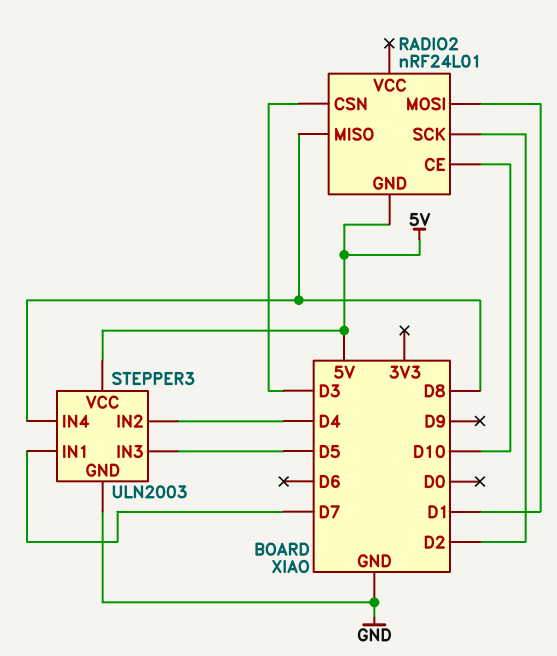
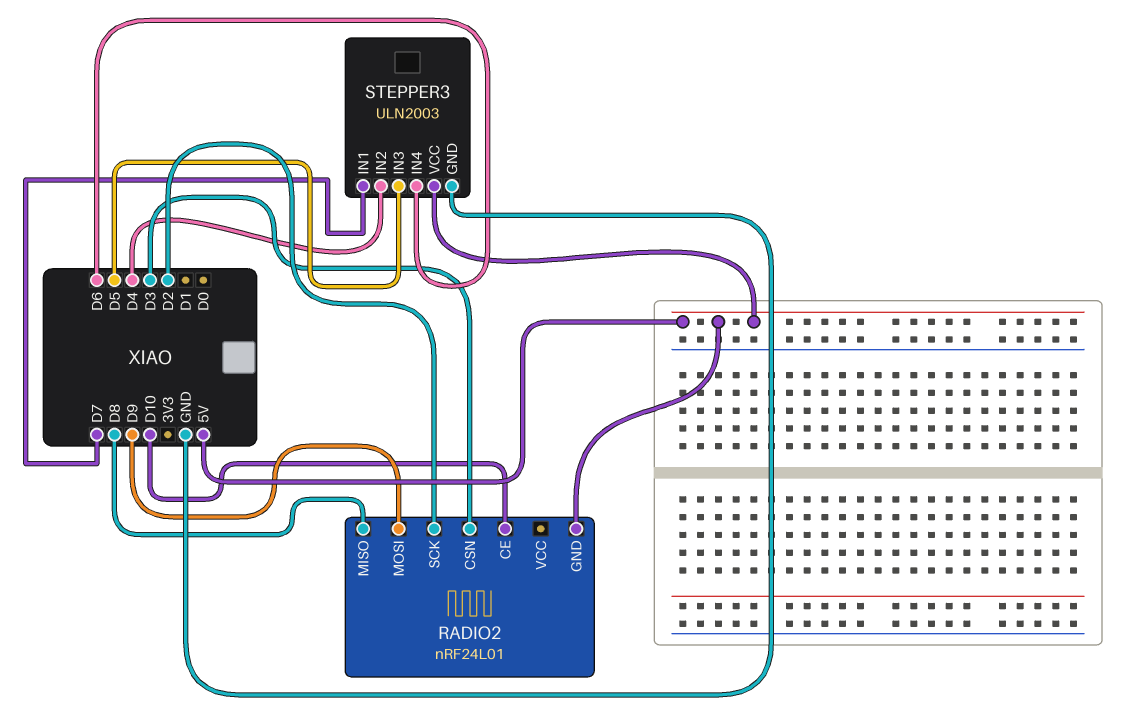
RADIO2 pin MOSI: D1 -> D9
STEPPER3 pin IN4: D8 -> D6

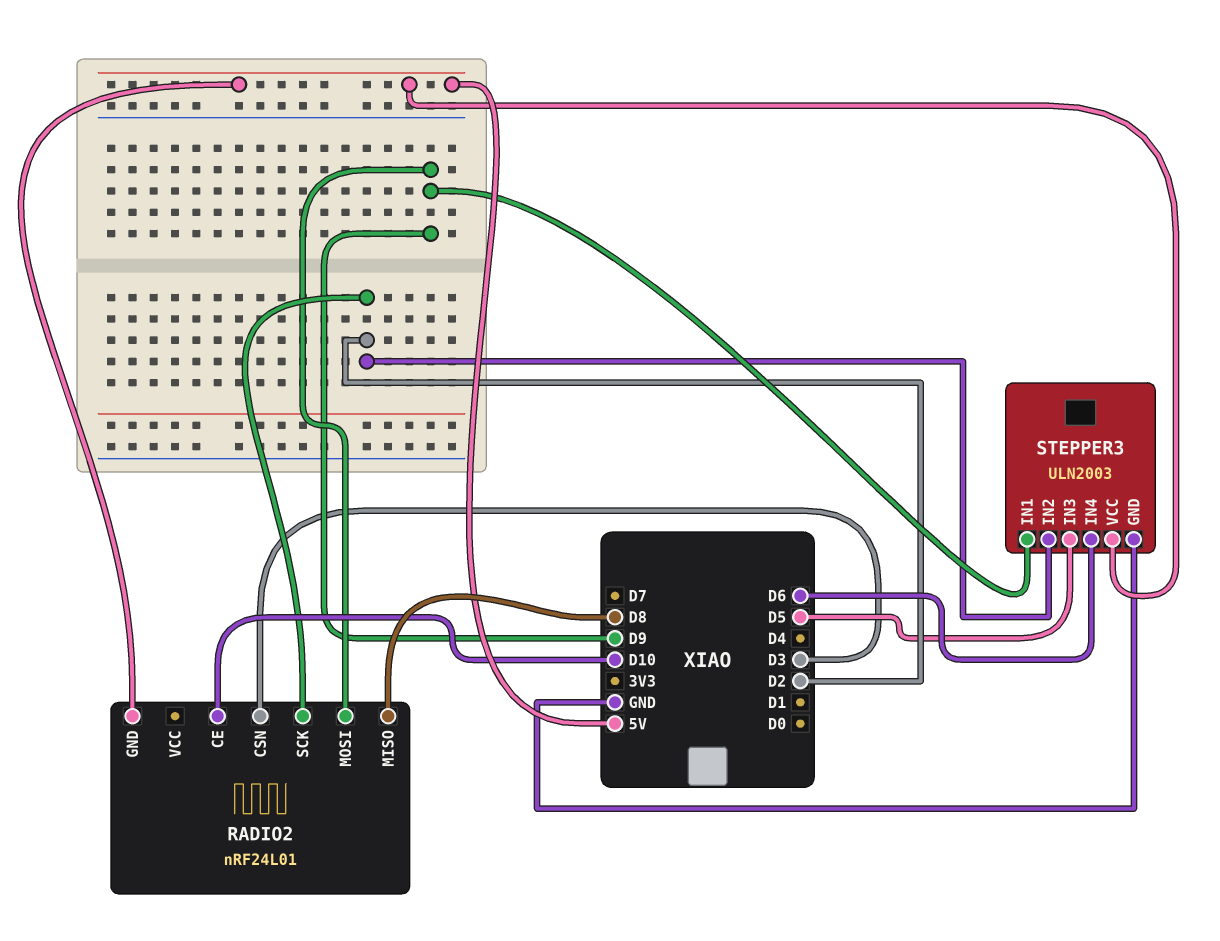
STEPPER3 pin IN1: D7 -> D9
STEPPER3 pin IN2: D4 -> D2

